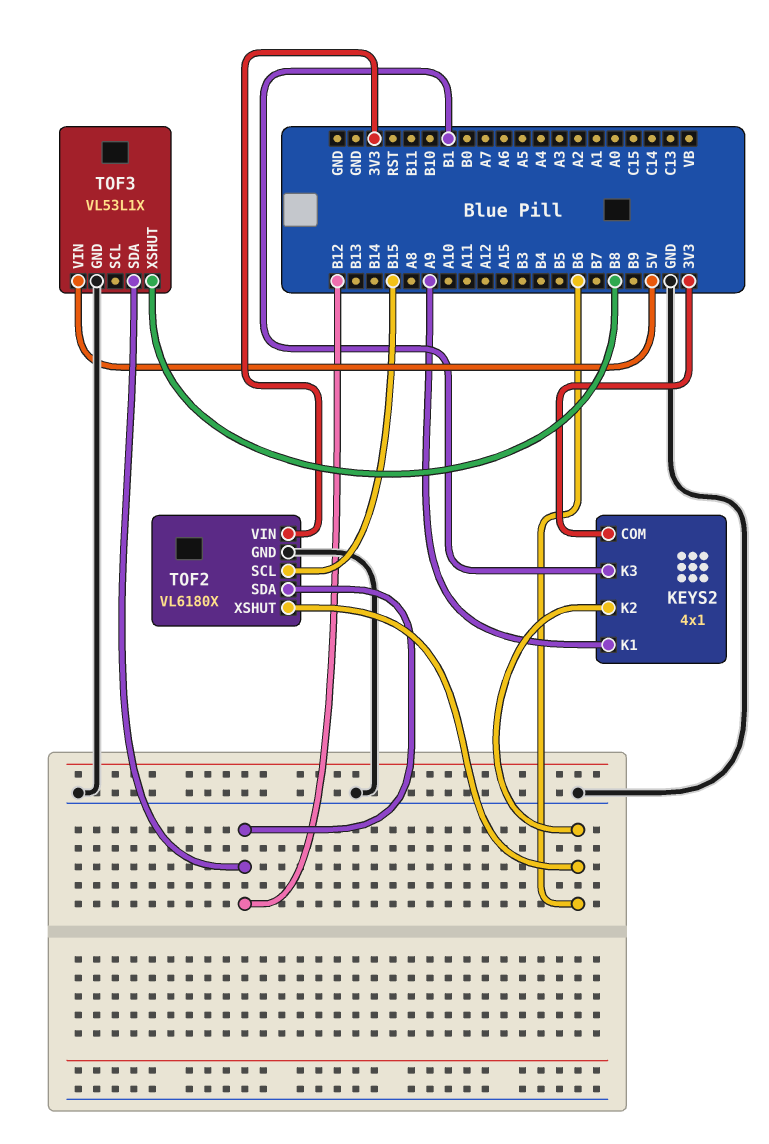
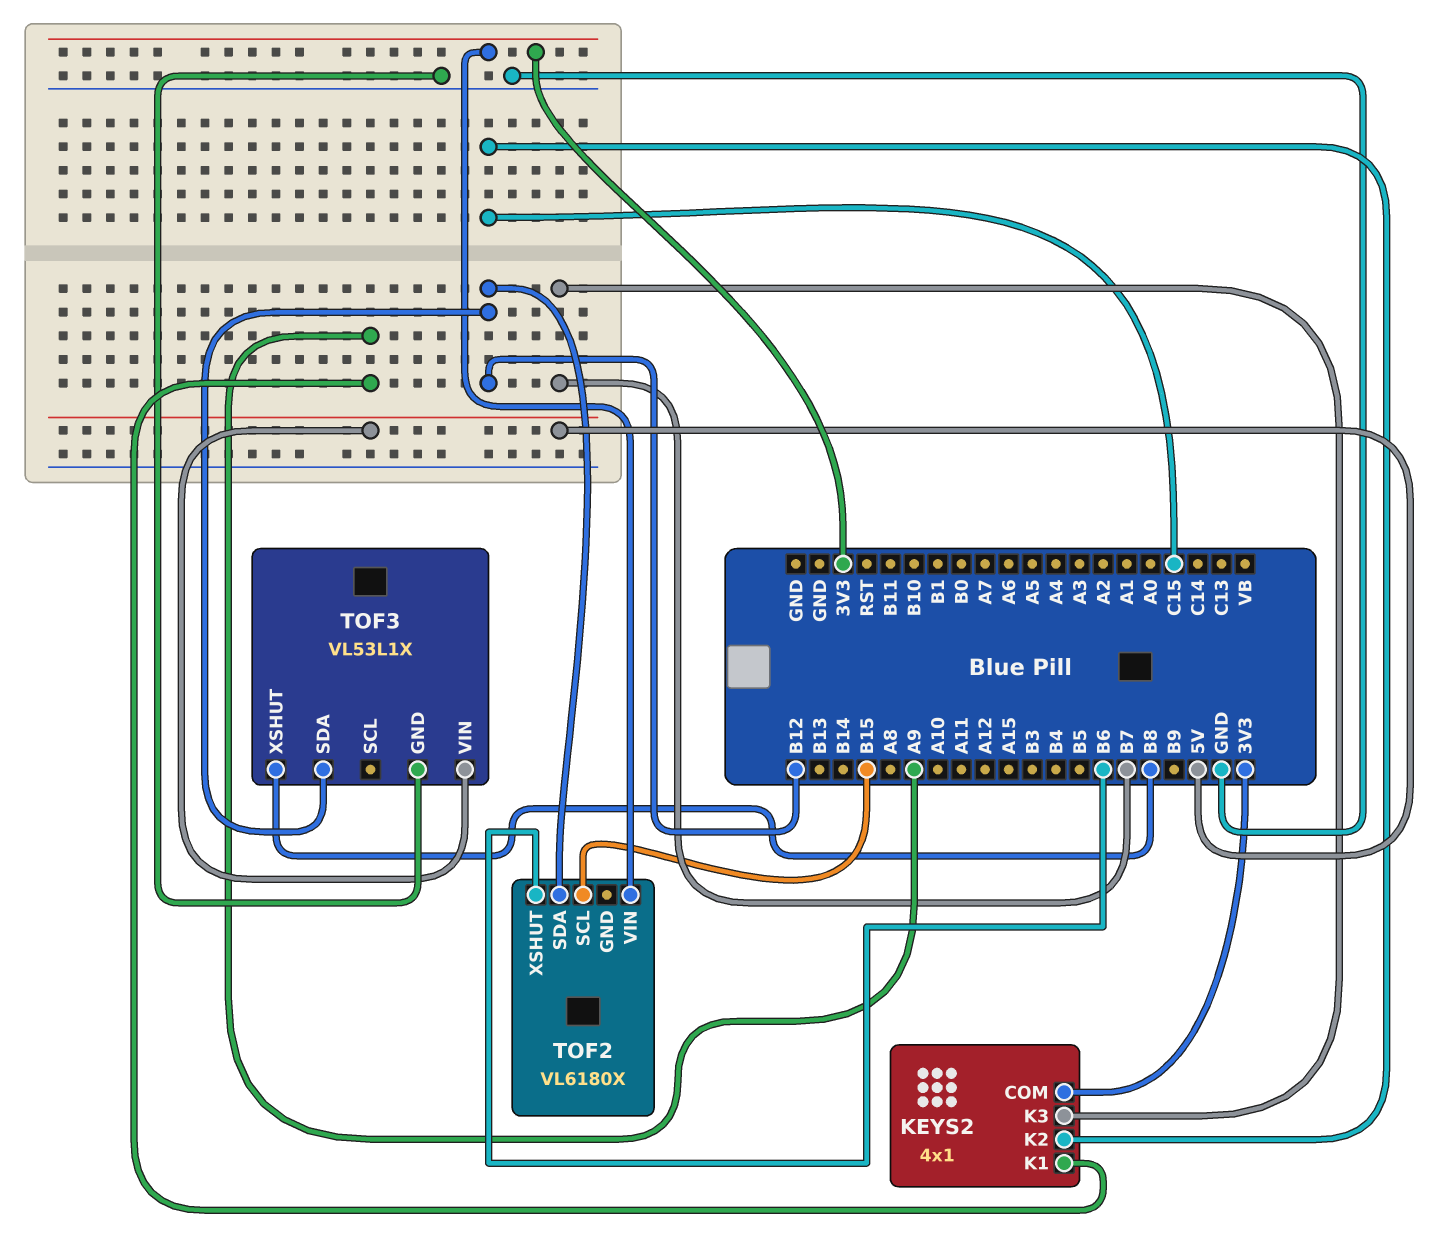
KEYS2 pin K2: B6 -> C15
KEYS2 pin K3: B1 -> B7
TOF2 pin GND: GND -> none

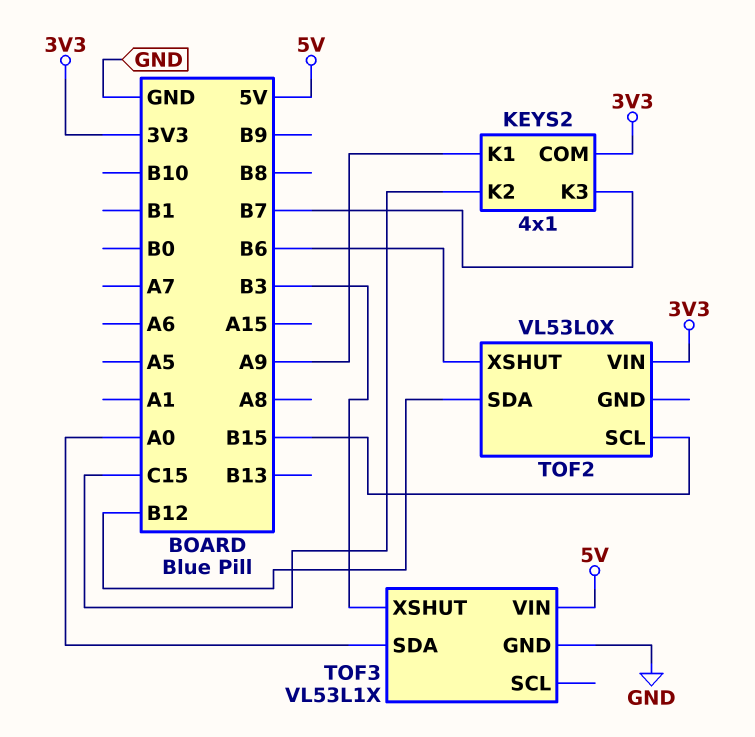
TOF2: VL6180X -> VL53L0X
TOF3 pin SDA: B12 -> A0
TOF3 pin XSHUT: B8 -> B3

